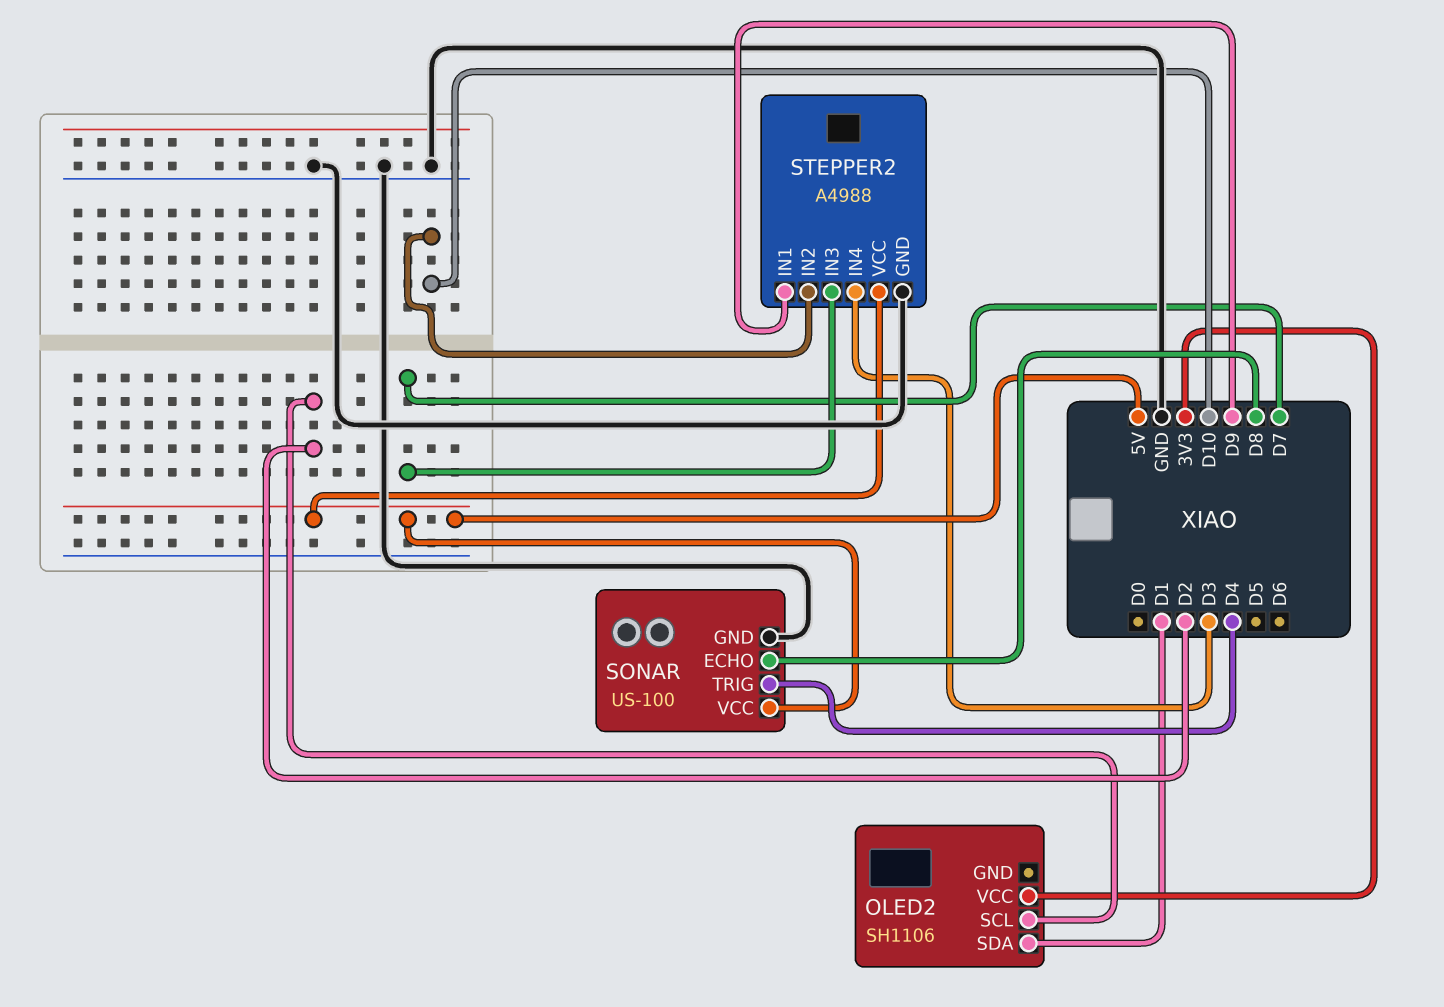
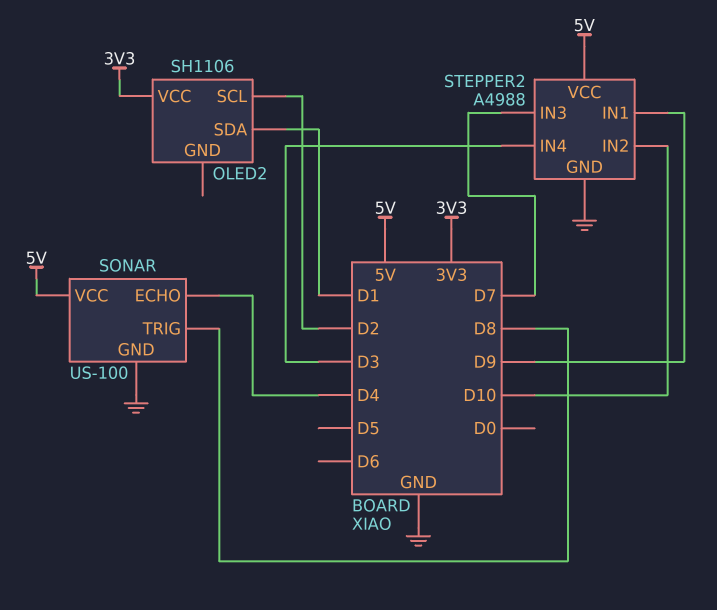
SONAR pin ECHO: D8 -> D4
SONAR pin TRIG: D4 -> D8

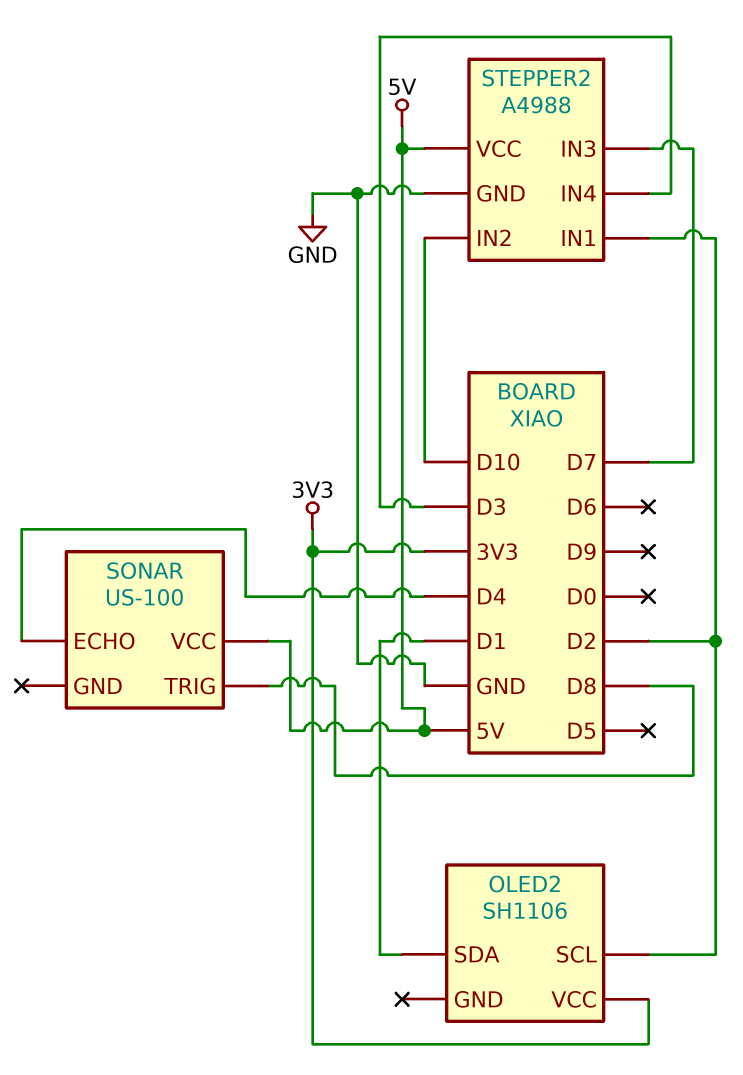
SONAR pin GND: GND -> none
STEPPER2 pin IN1: D9 -> D2

